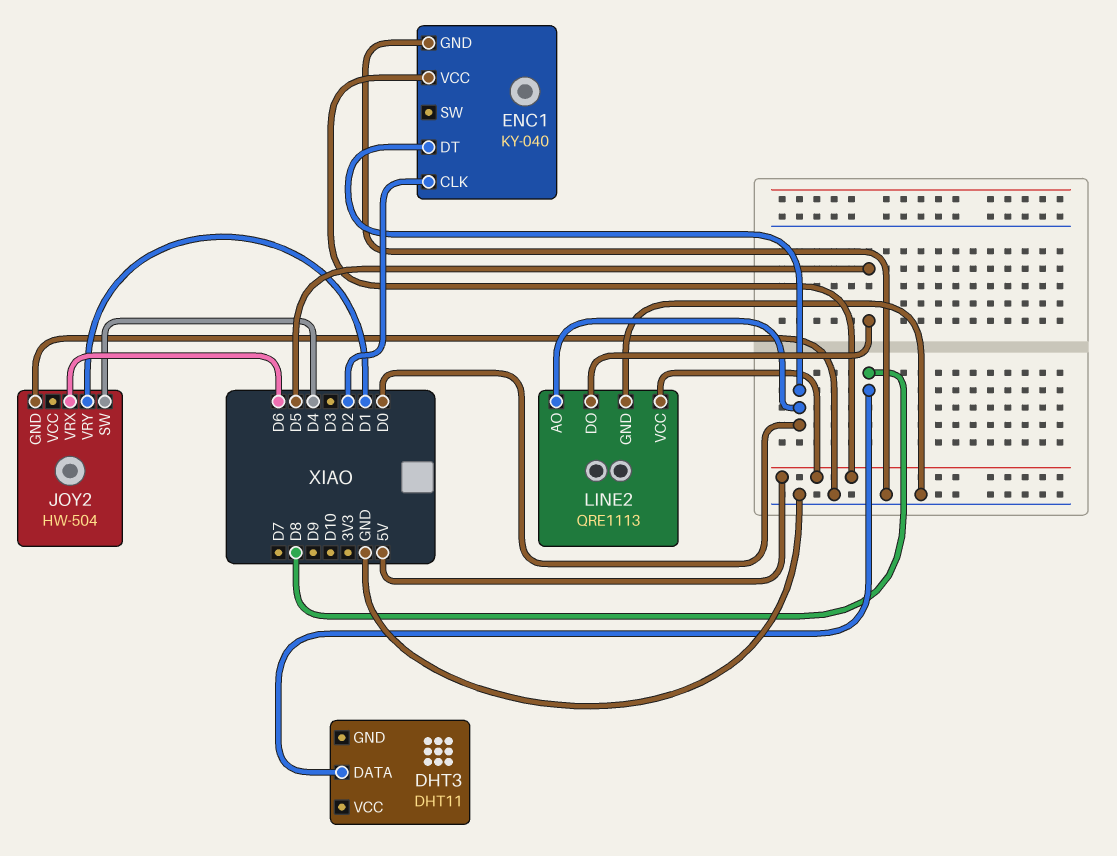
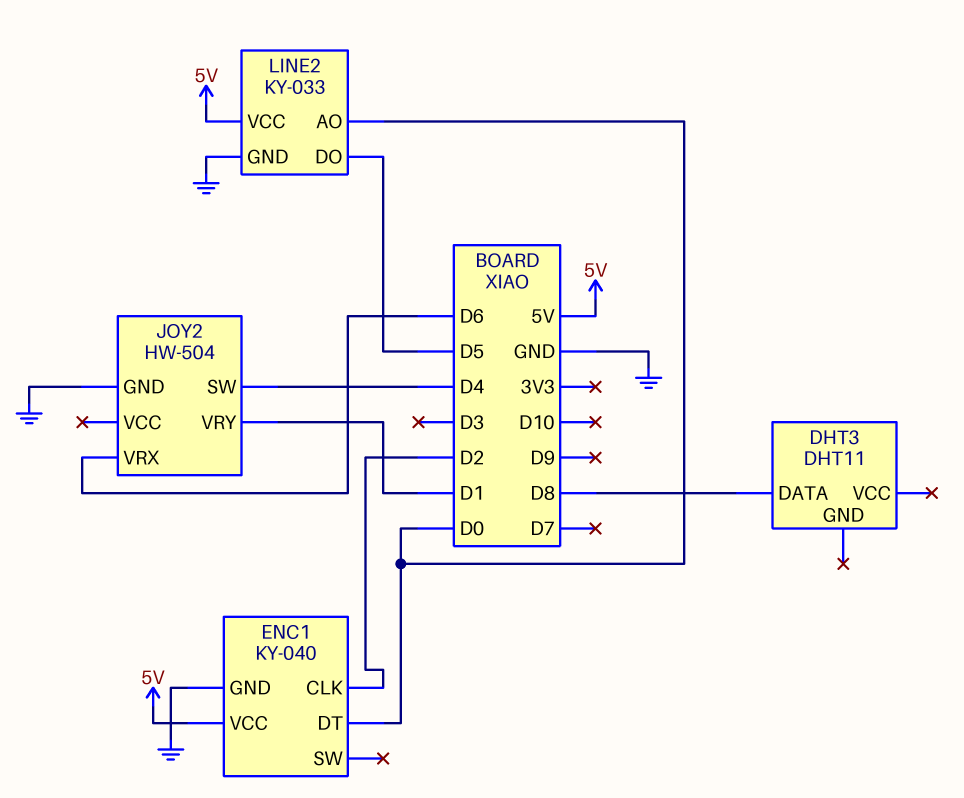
LINE2: QRE1113 -> KY-033

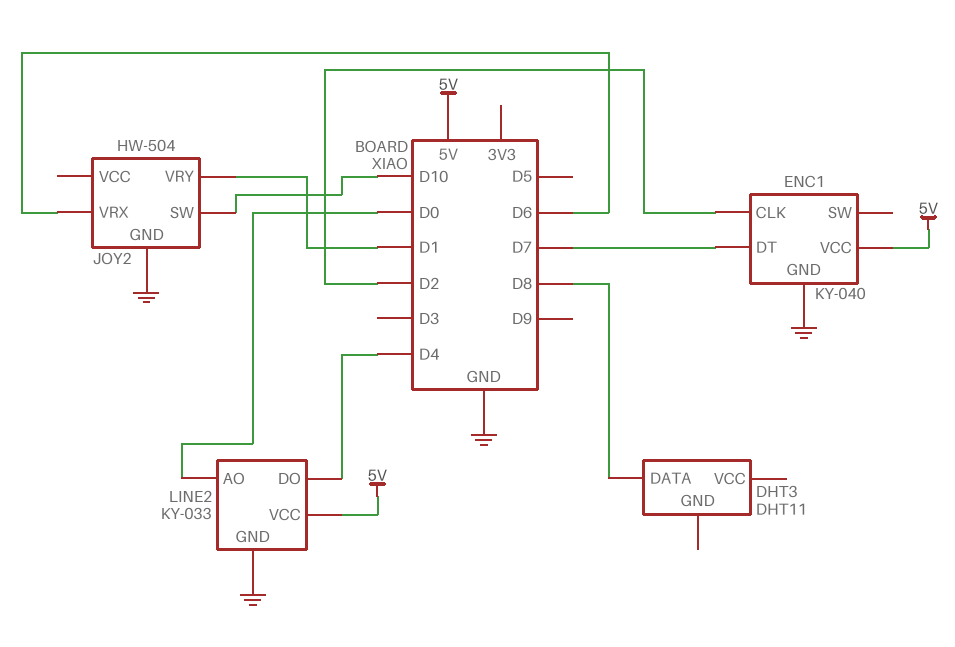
ENC1 pin DT: D0 -> D7
JOY2 pin SW: D4 -> D10
LINE2 pin DO: D5 -> D4

